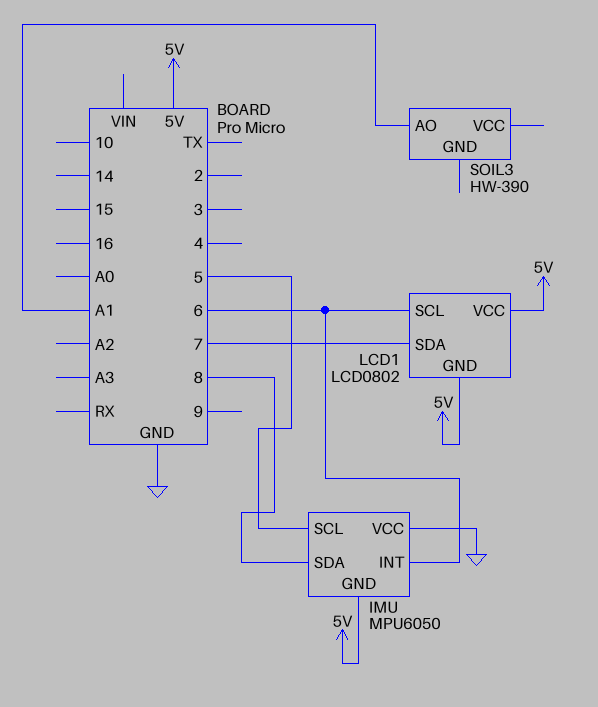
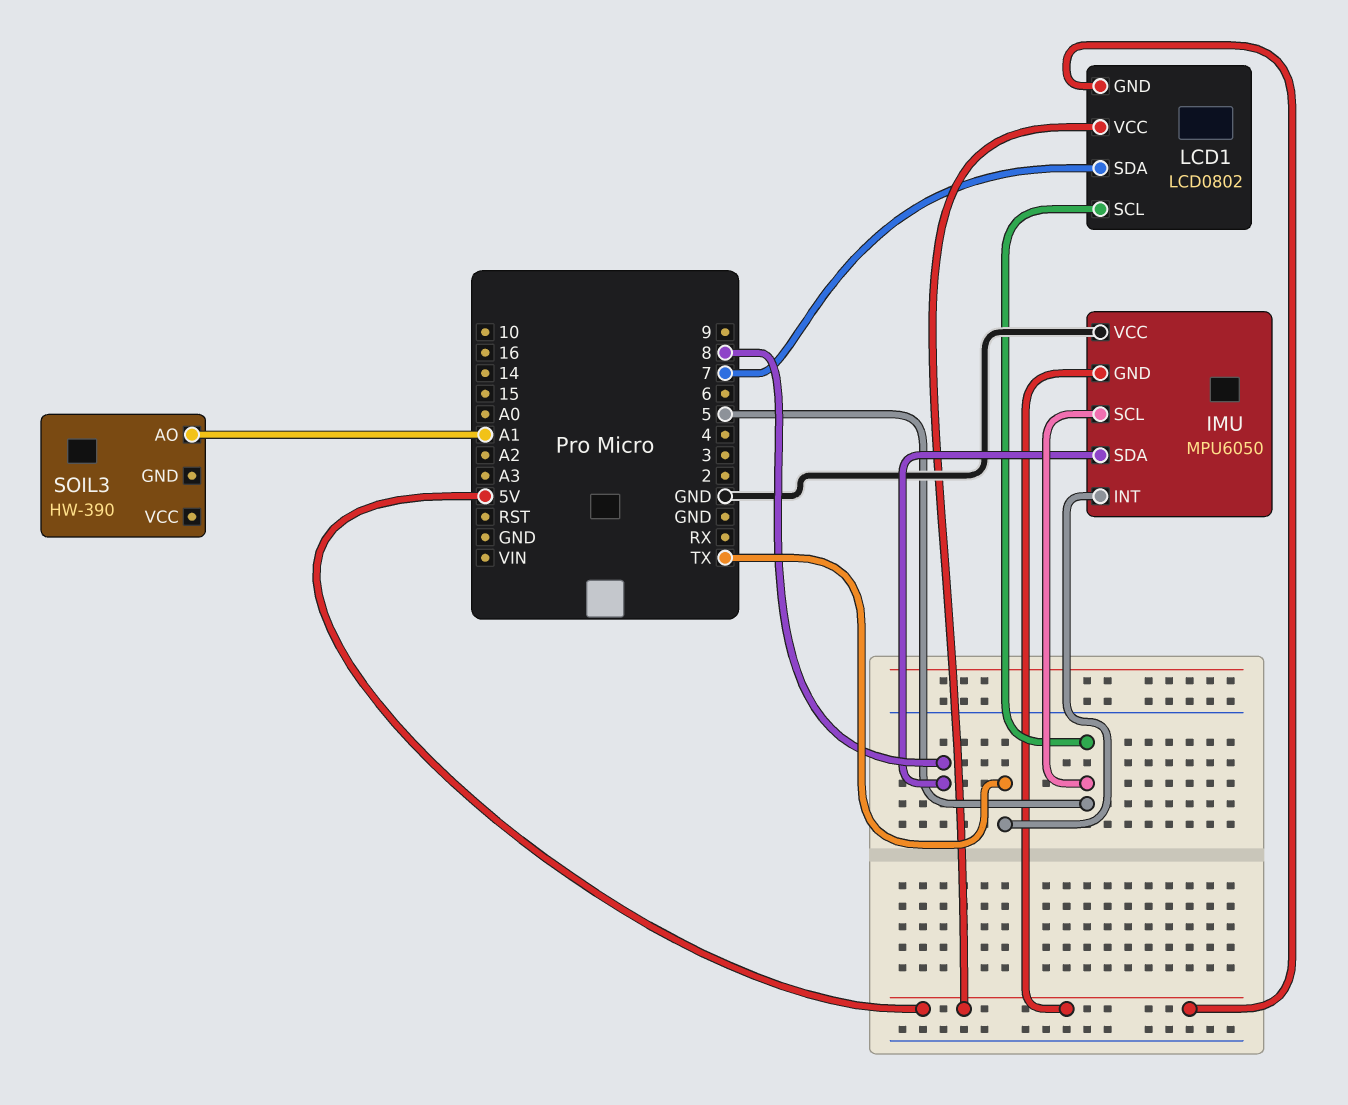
IMU pin INT: 6 -> TX
LCD1 pin SCL: 6 -> 5

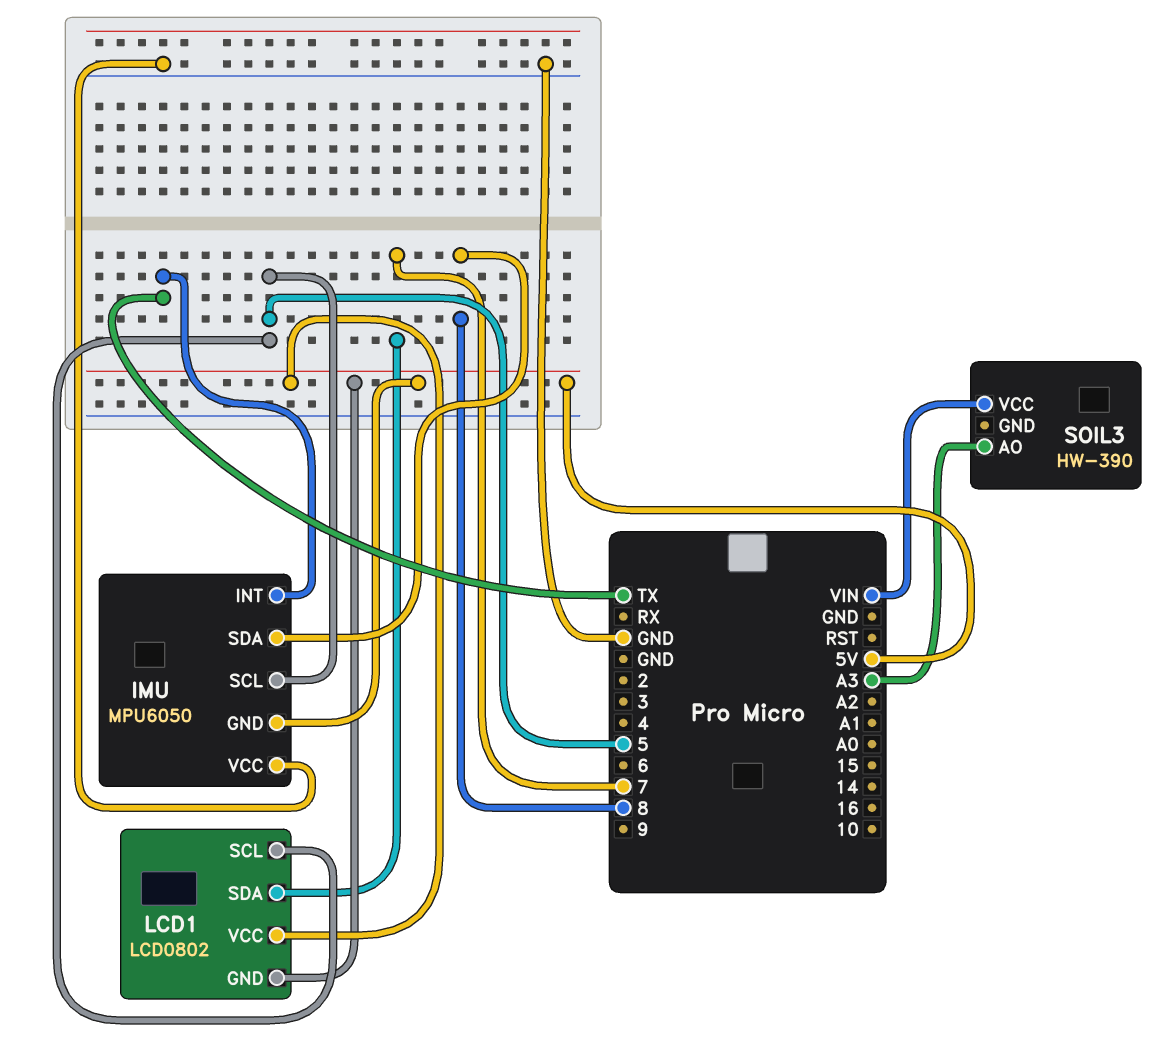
SOIL3 pin AO: A1 -> A3
SOIL3 pin VCC: none -> VIN

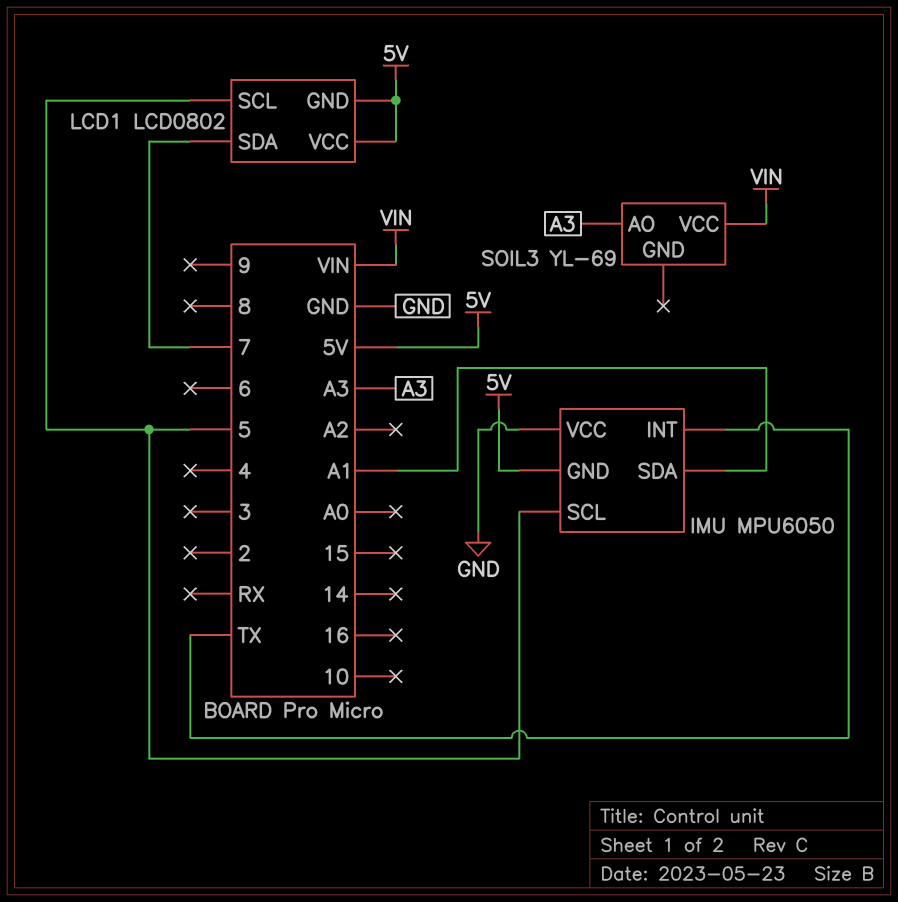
IMU pin SDA: 8 -> A1
SOIL3: HW-390 -> YL-69

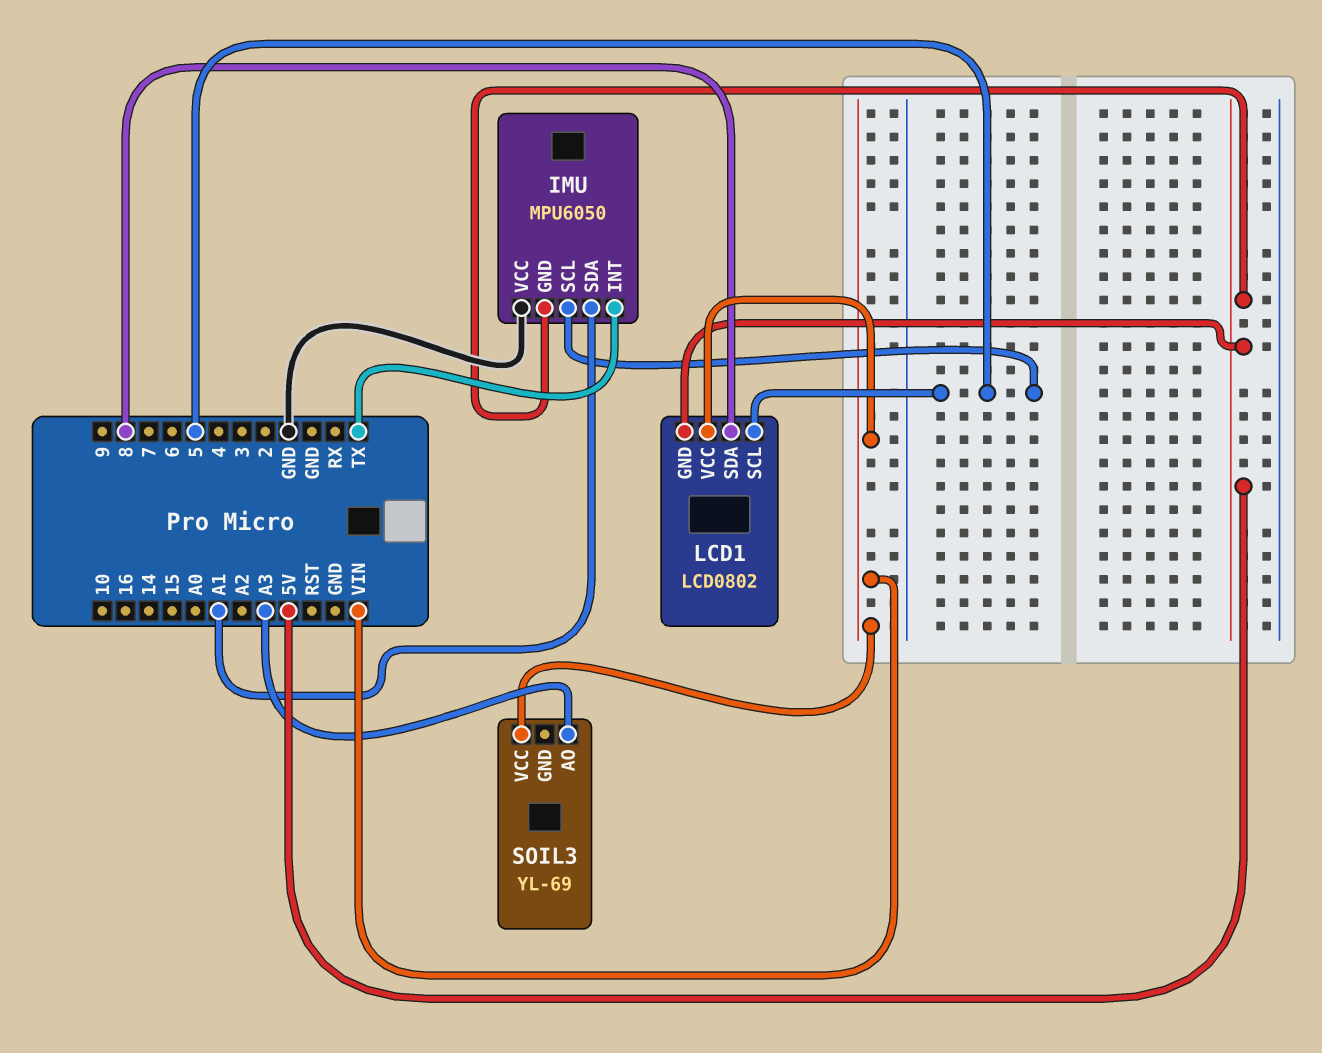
LCD1 pin SDA: 7 -> 8
LCD1 pin VCC: 5V -> VIN

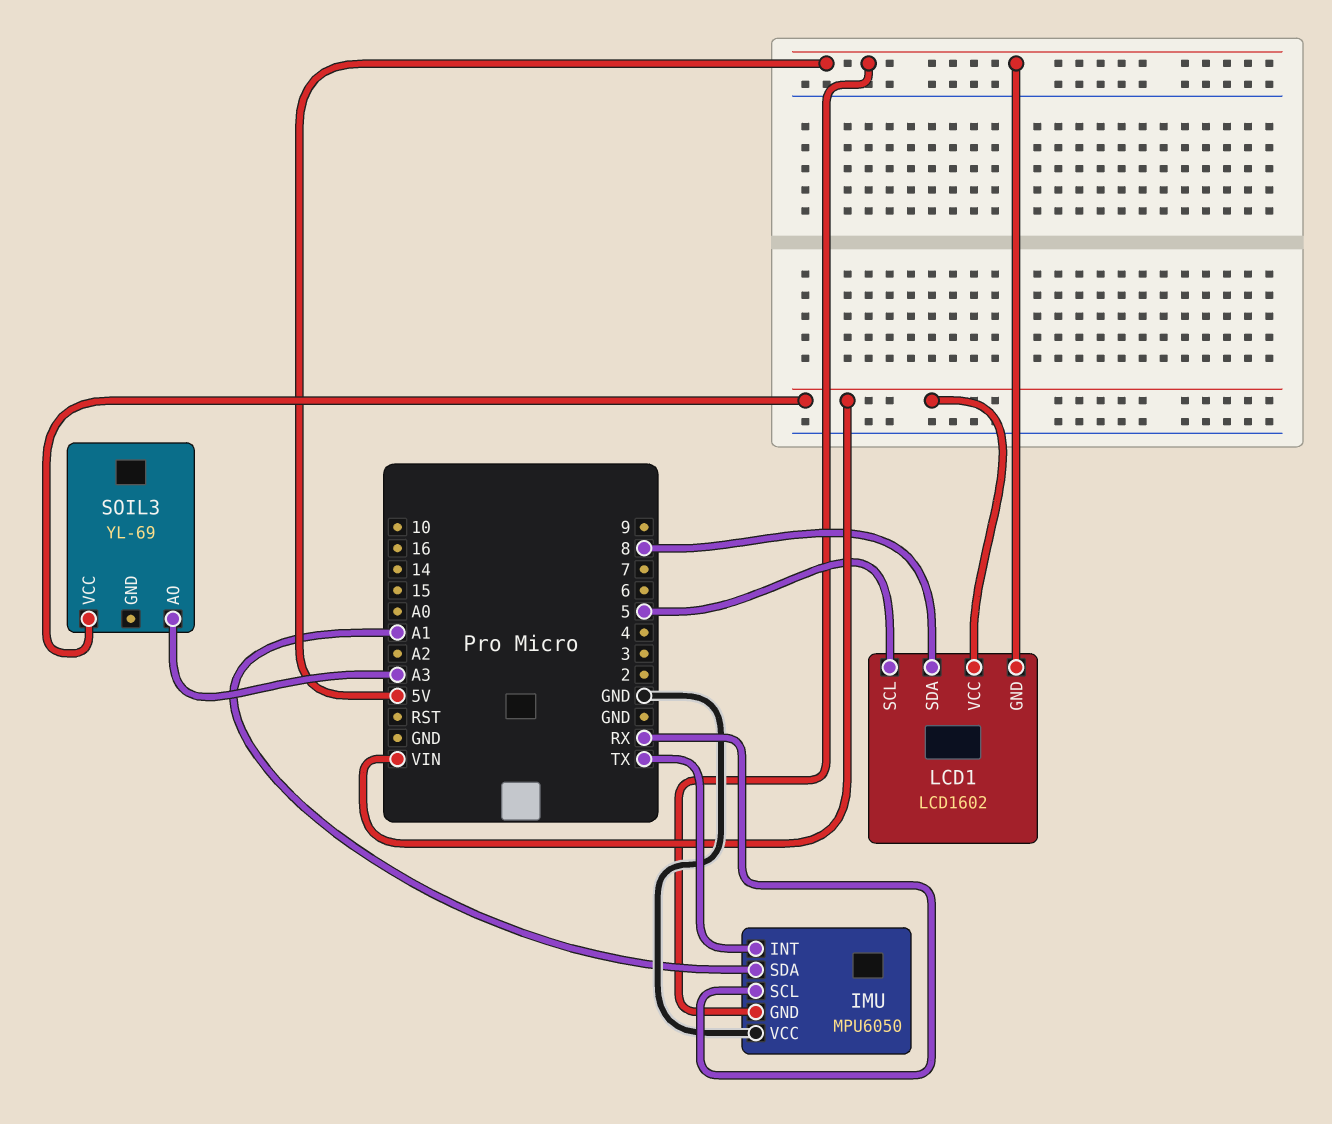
IMU pin SCL: 5 -> RX
LCD1: LCD0802 -> LCD1602

